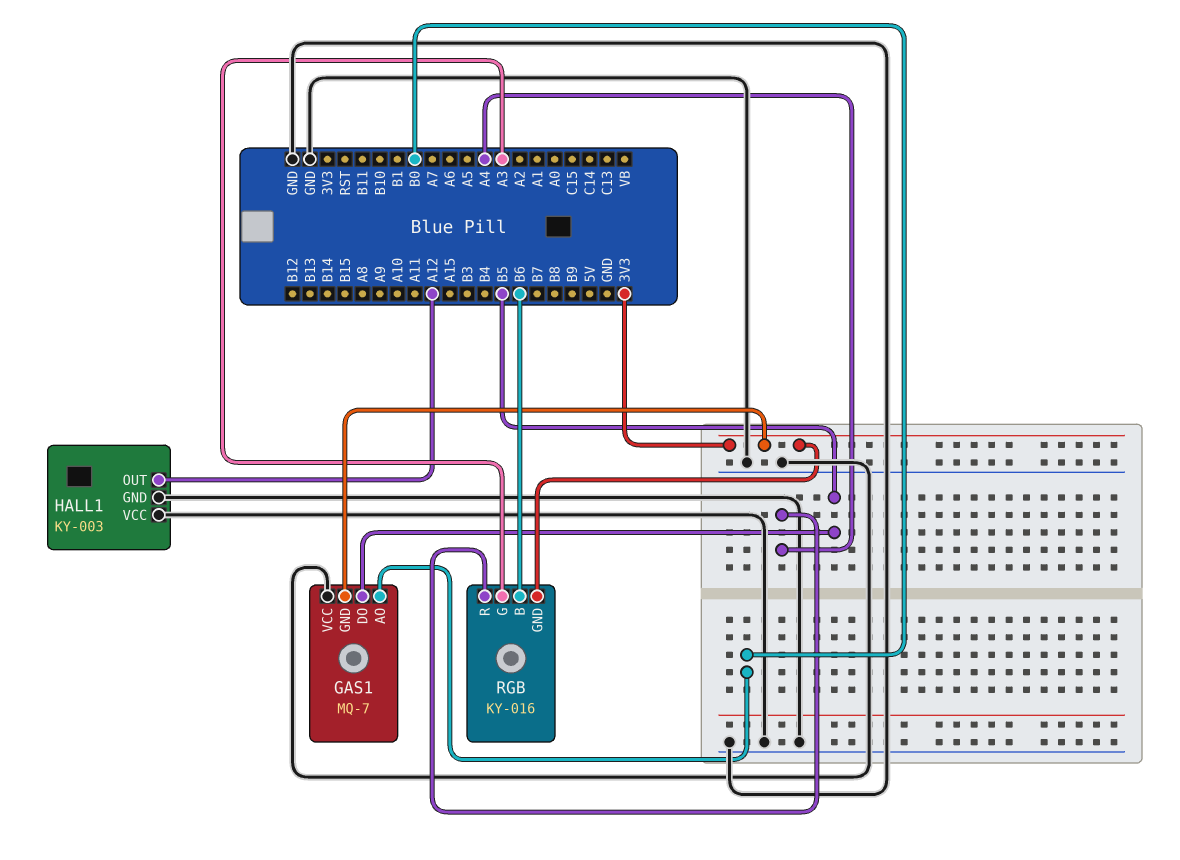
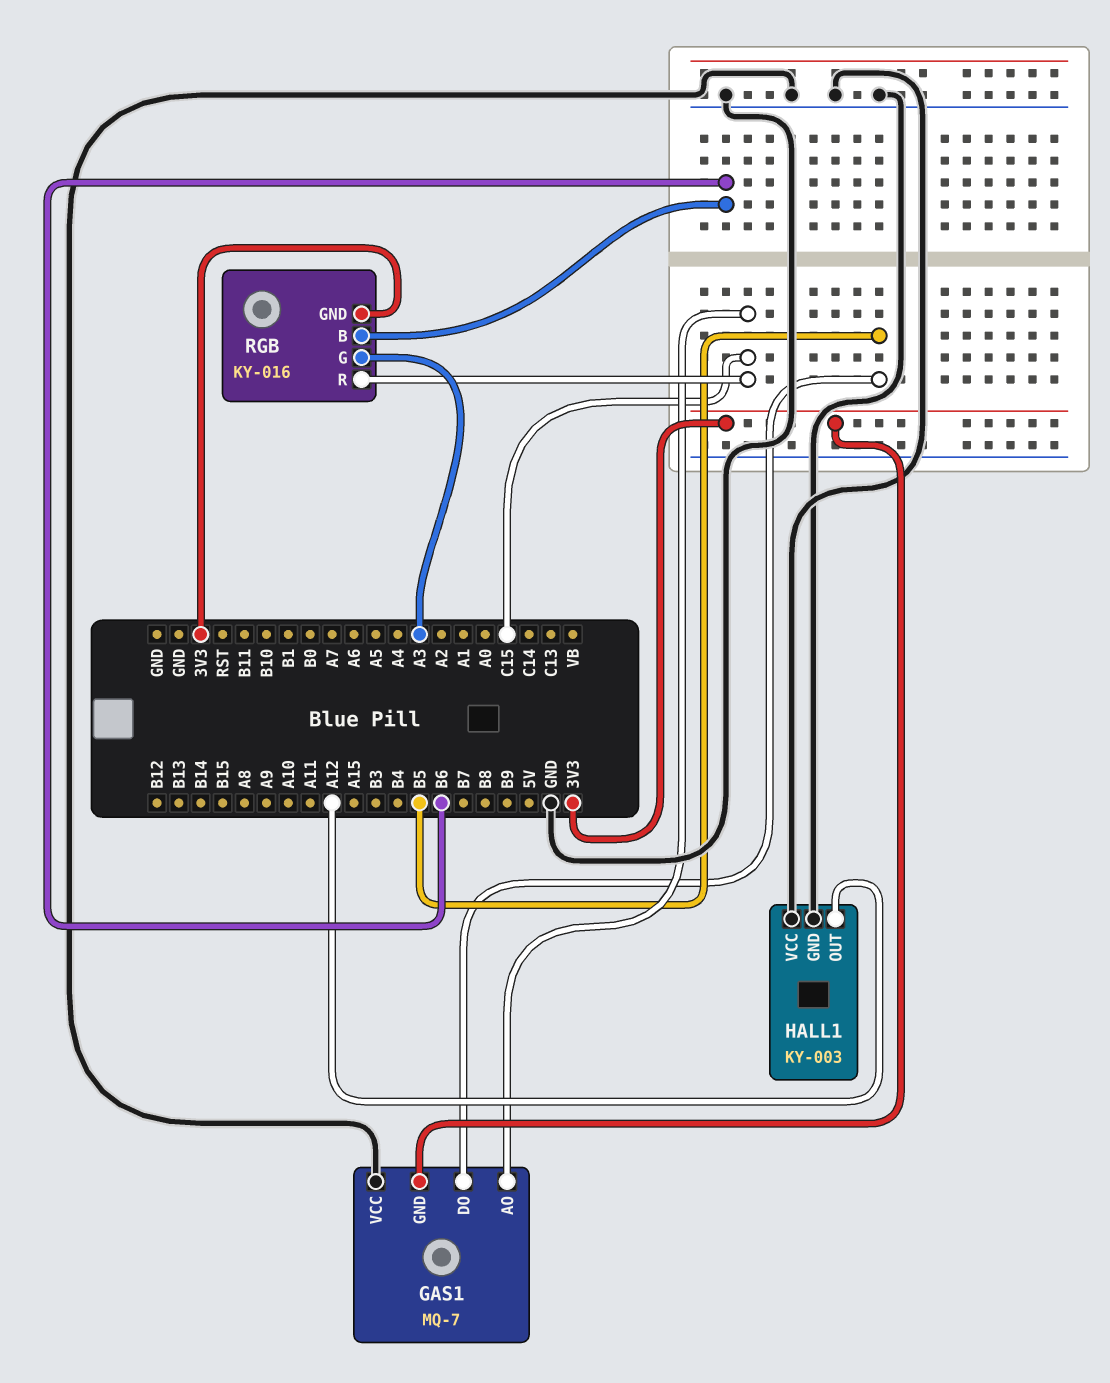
GAS1 pin AO: B0 -> C15
RGB pin R: A4 -> C15

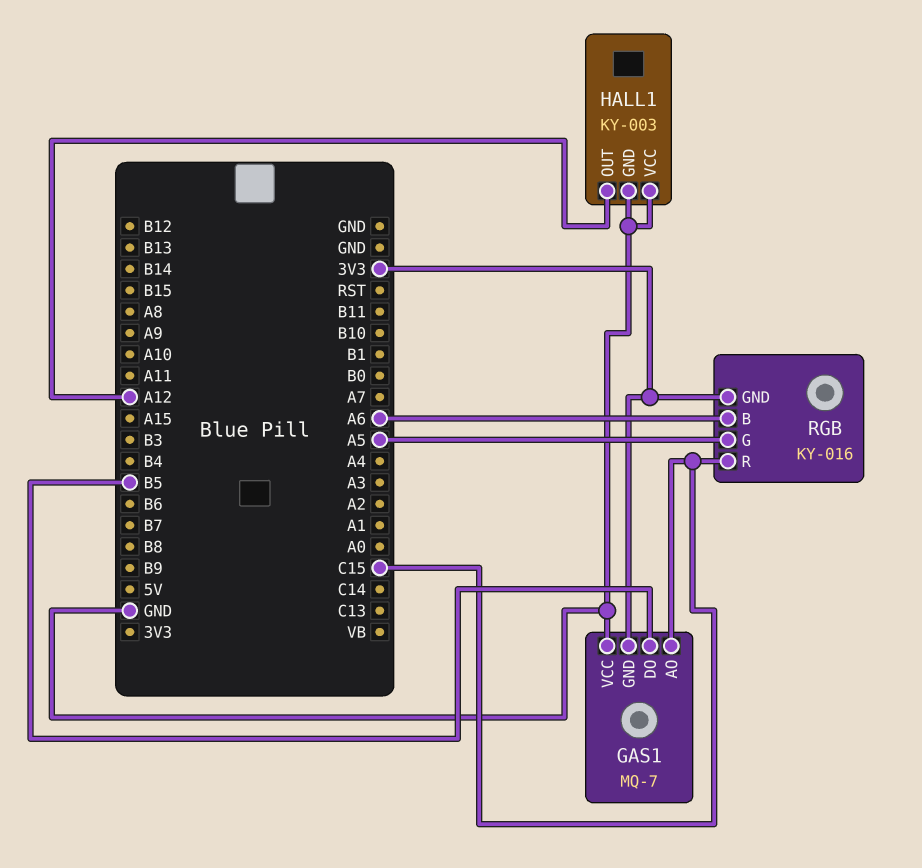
RGB pin B: B6 -> A6
RGB pin G: A3 -> A5

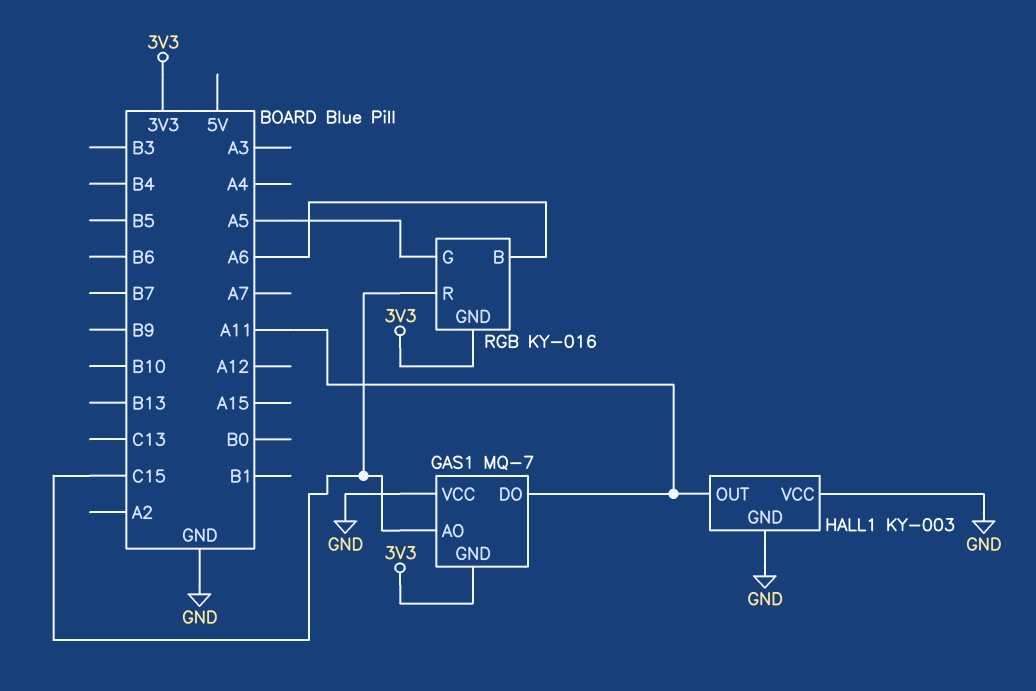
GAS1 pin DO: B5 -> A11
HALL1 pin OUT: A12 -> A11

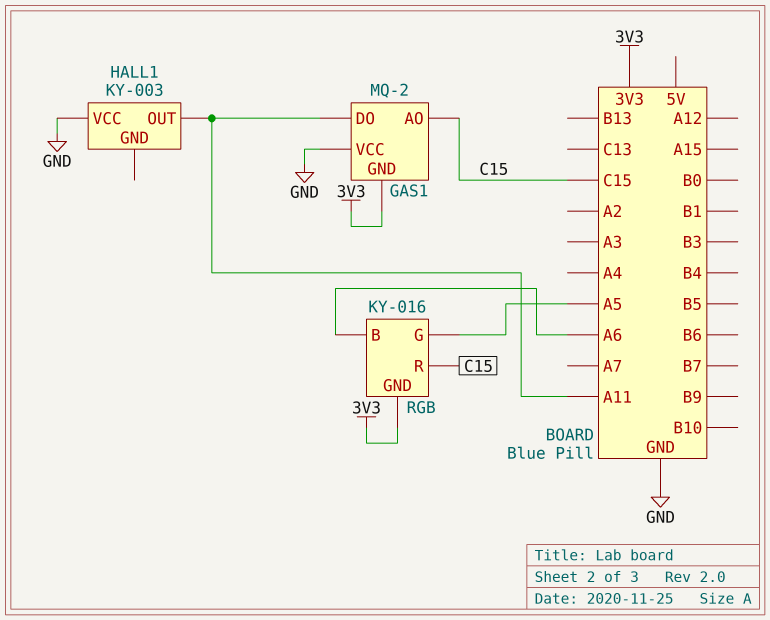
GAS1: MQ-7 -> MQ-2
HALL1 pin GND: GND -> none

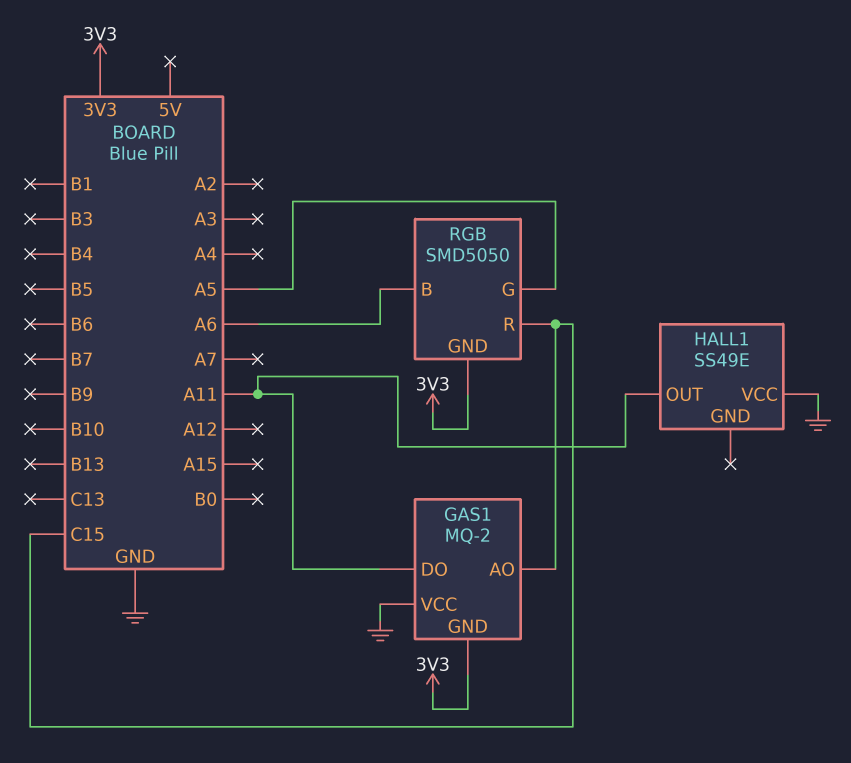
HALL1: KY-003 -> SS49E
RGB: KY-016 -> SMD5050

